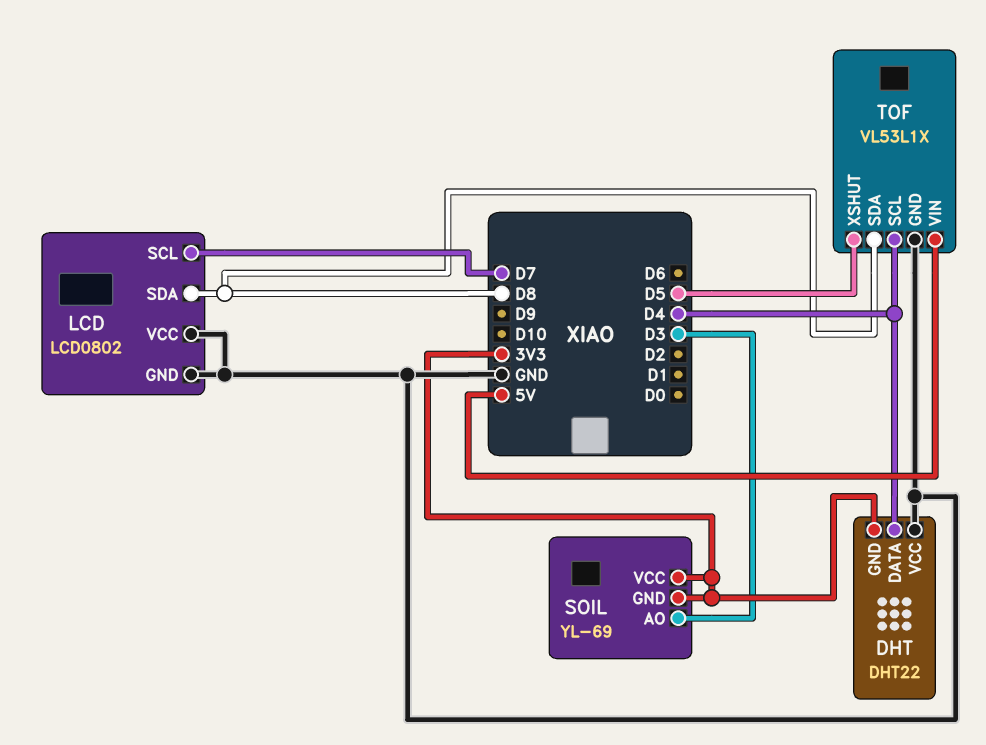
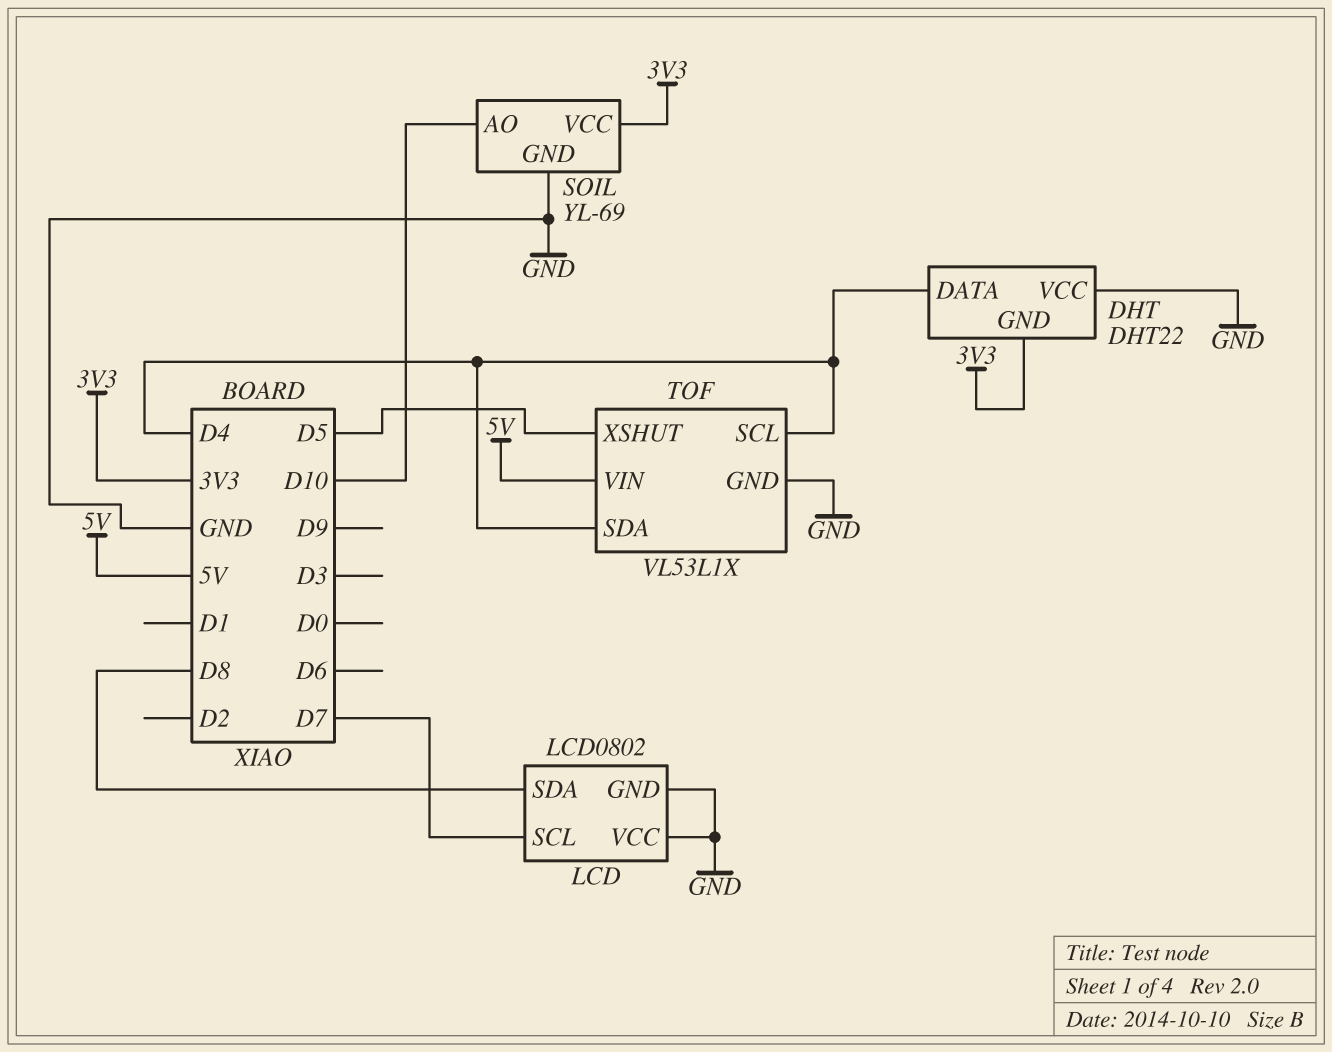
SOIL pin AO: D3 -> D10
SOIL pin GND: 3V3 -> GND
TOF pin SDA: D8 -> D4

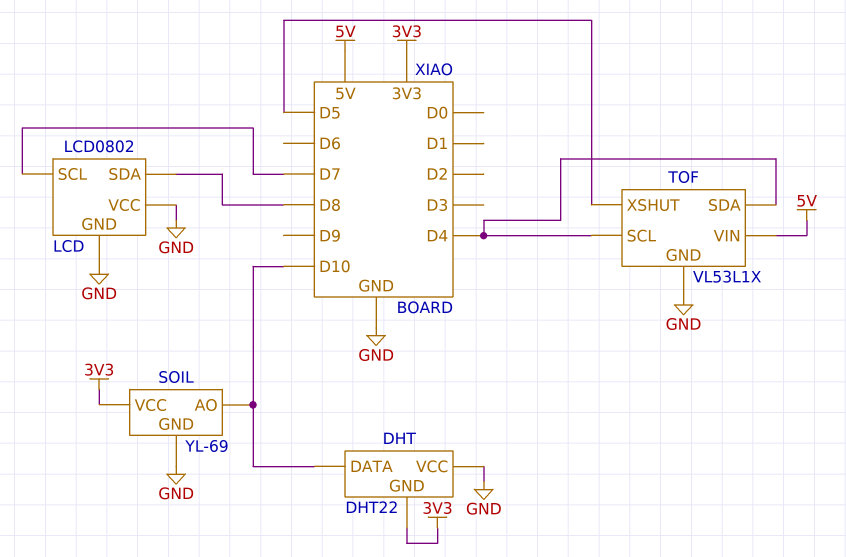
DHT pin DATA: D4 -> D10

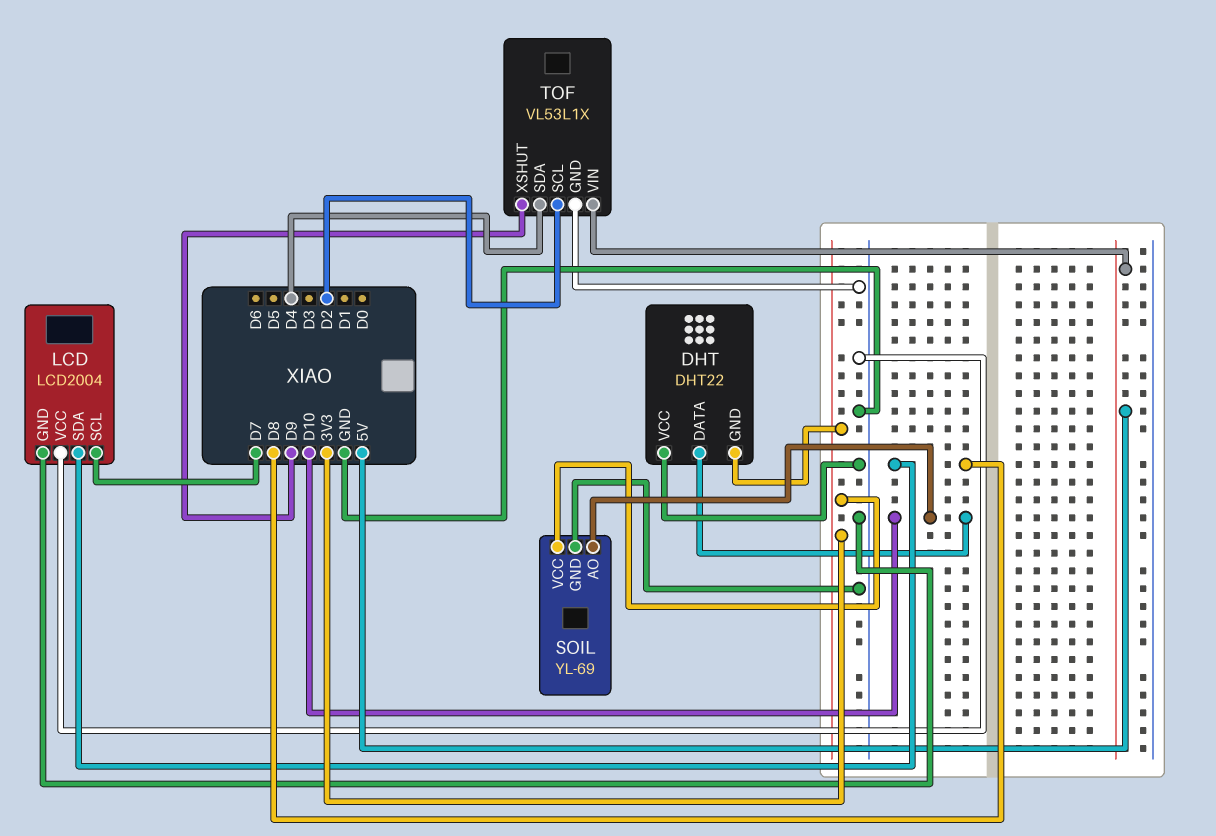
LCD: LCD0802 -> LCD2004
TOF pin SCL: D4 -> D2
TOF pin XSHUT: D5 -> D9

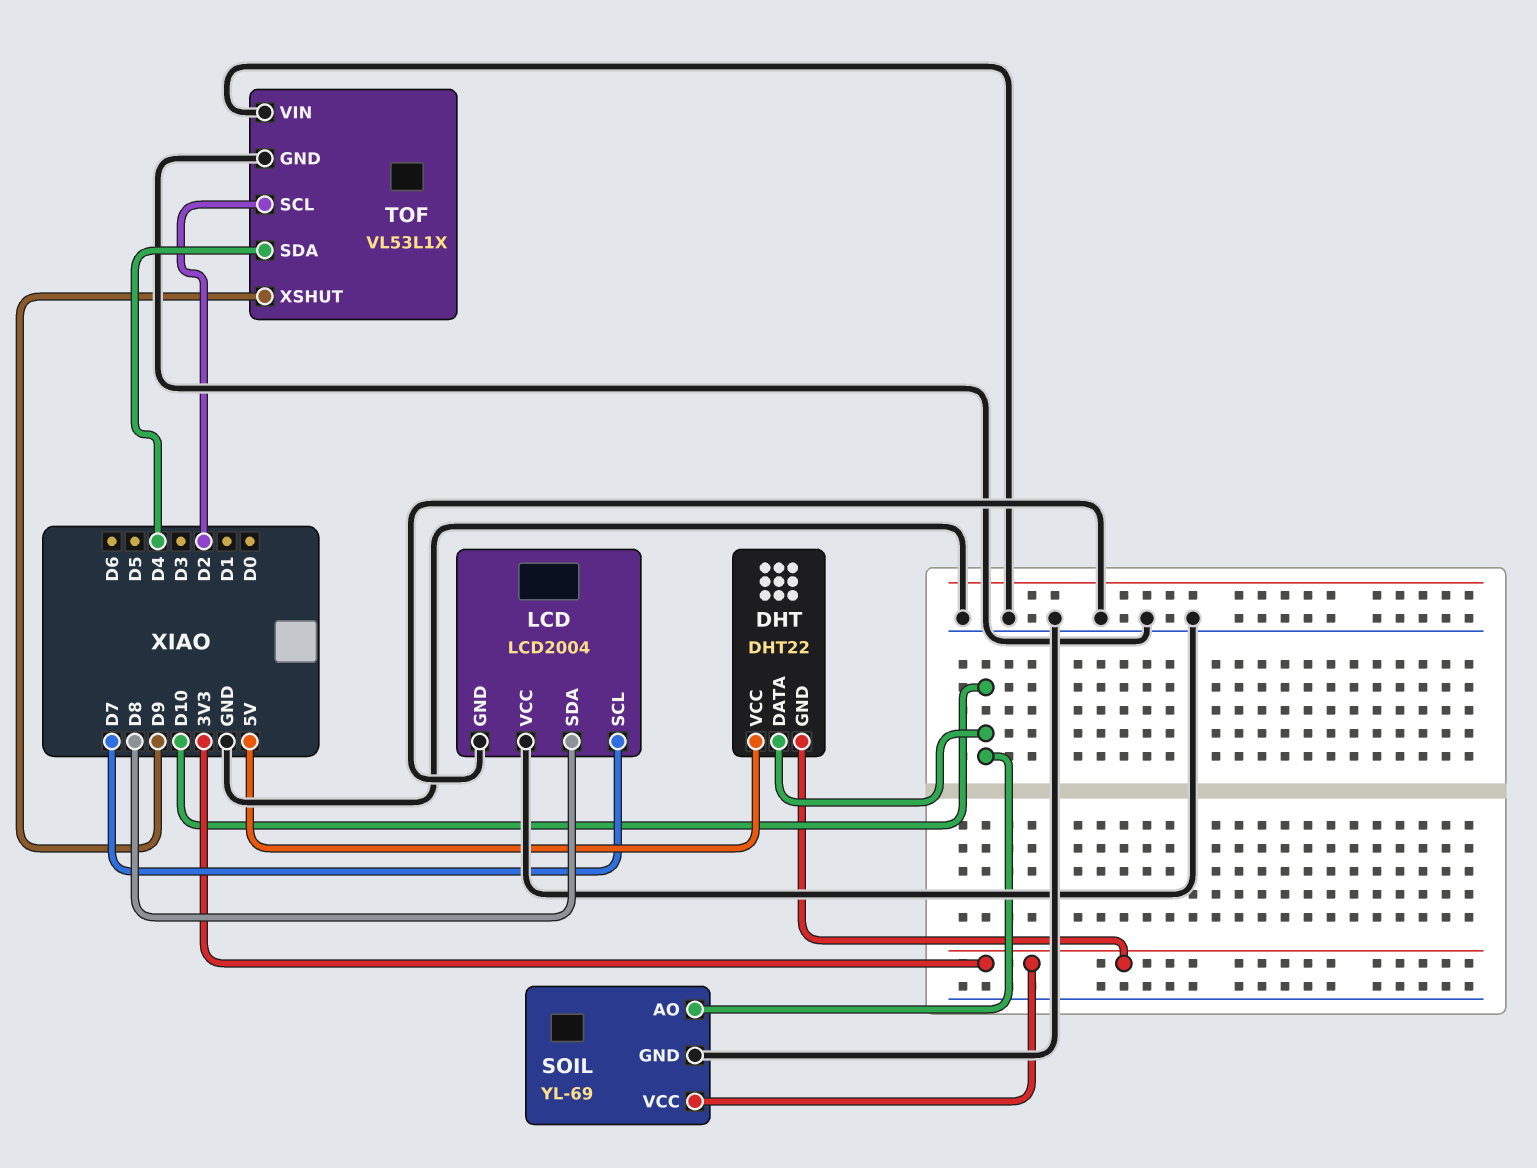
DHT pin VCC: GND -> 5V
TOF pin VIN: 5V -> GND

